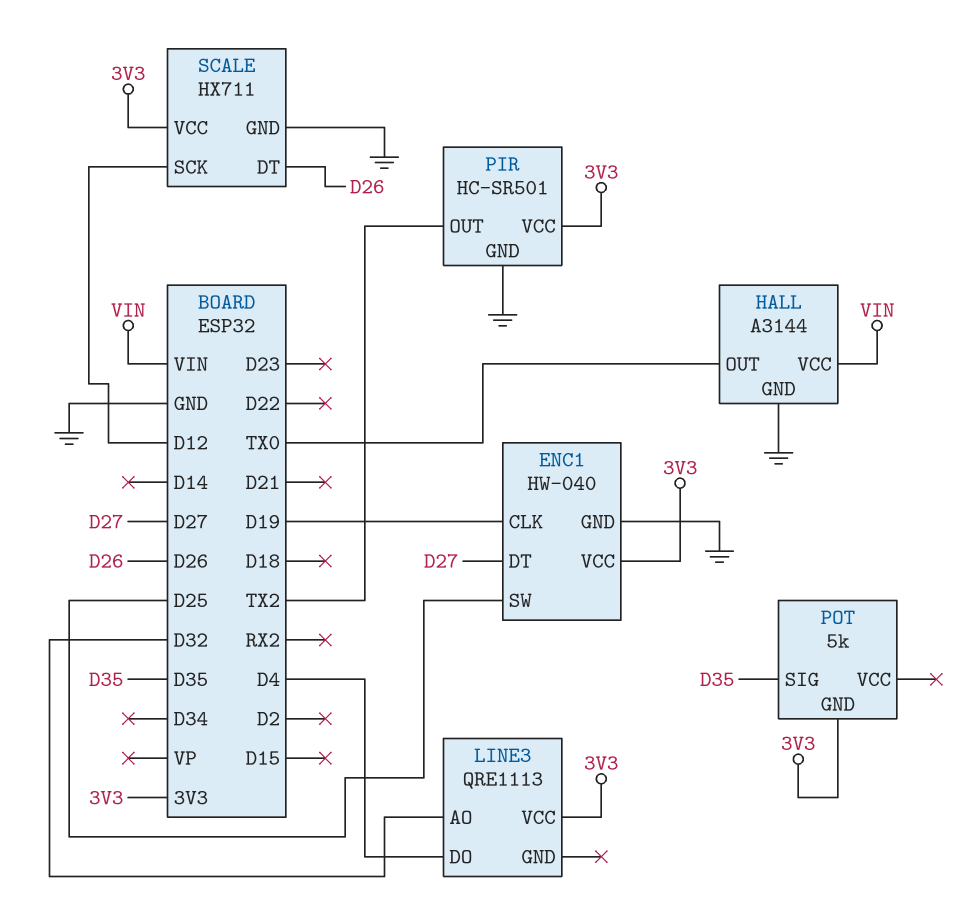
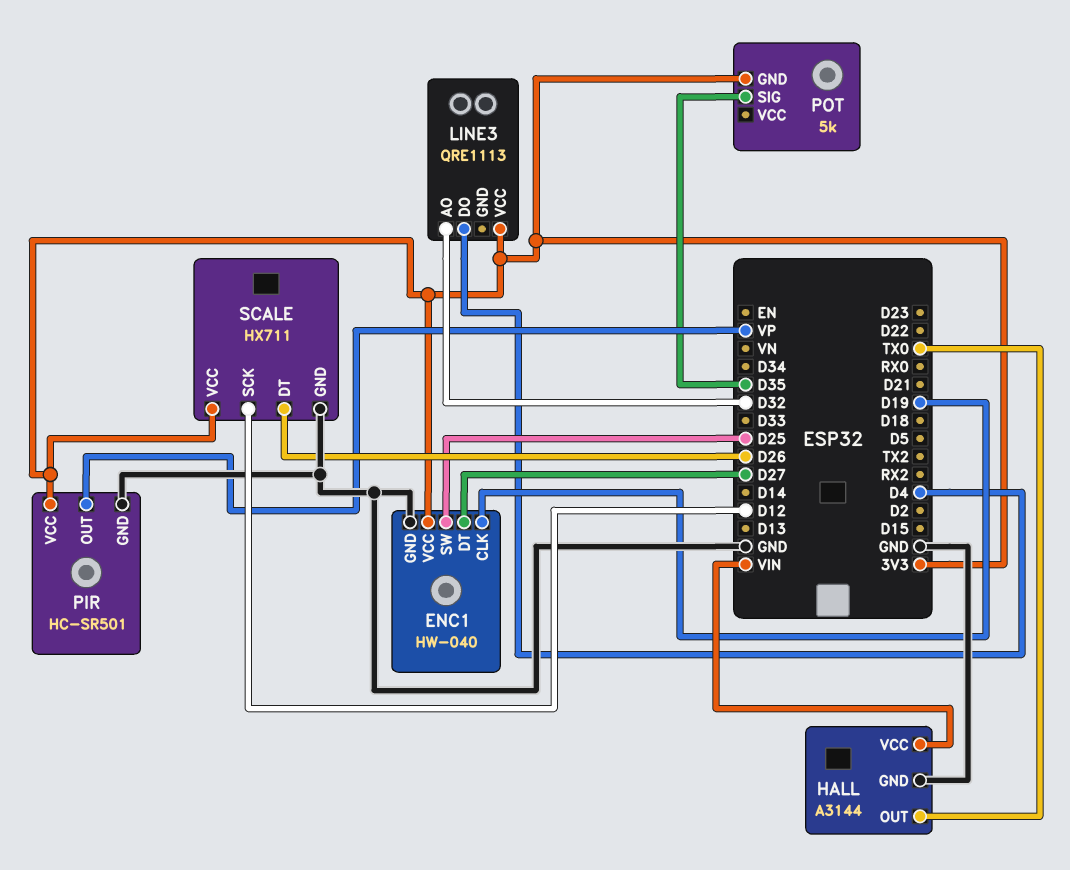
PIR pin OUT: TX2 -> VP

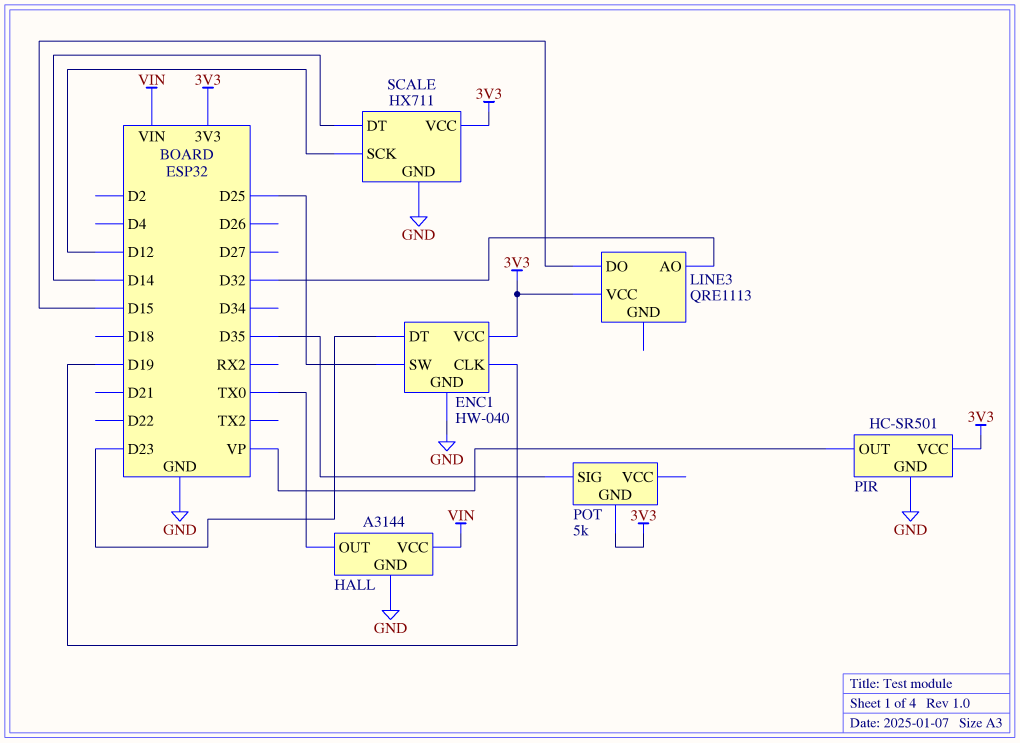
ENC1 pin DT: D27 -> D23
LINE3 pin DO: D4 -> D15
SCALE pin DT: D26 -> D14

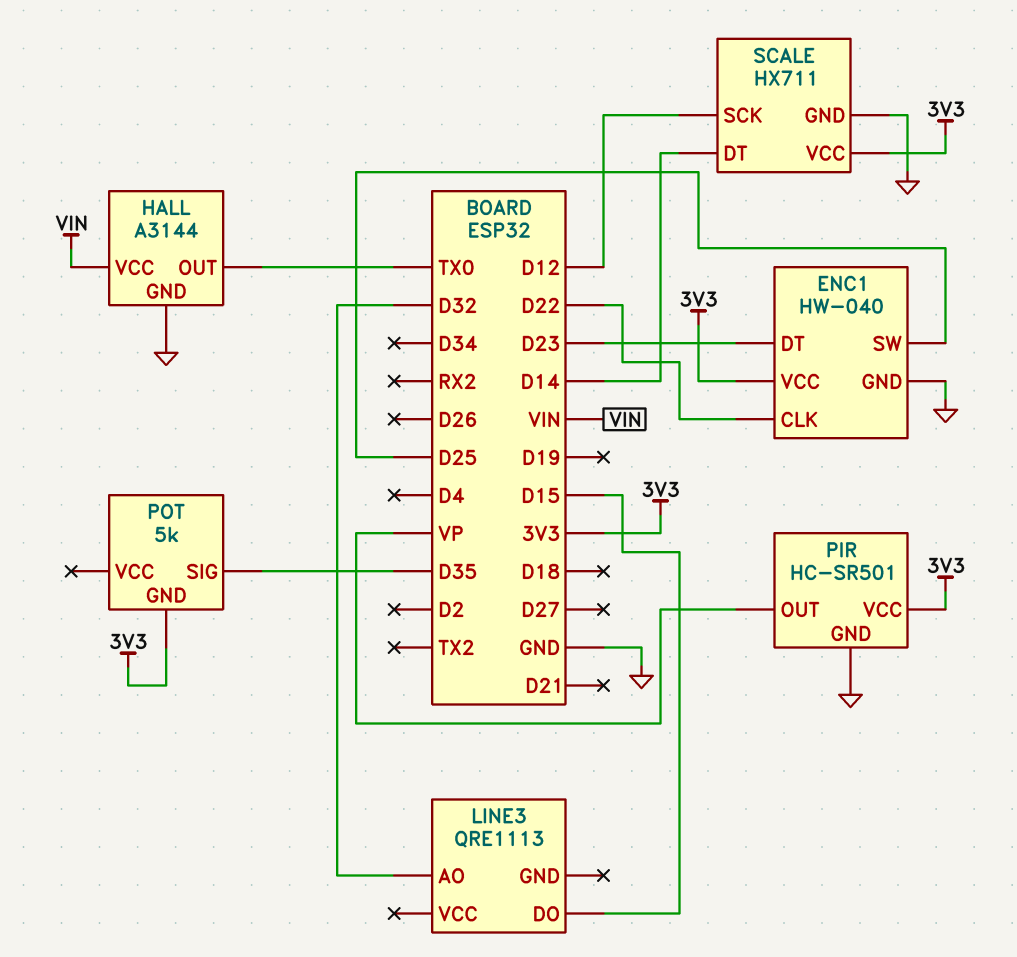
ENC1 pin CLK: D19 -> D22
LINE3 pin VCC: 3V3 -> none

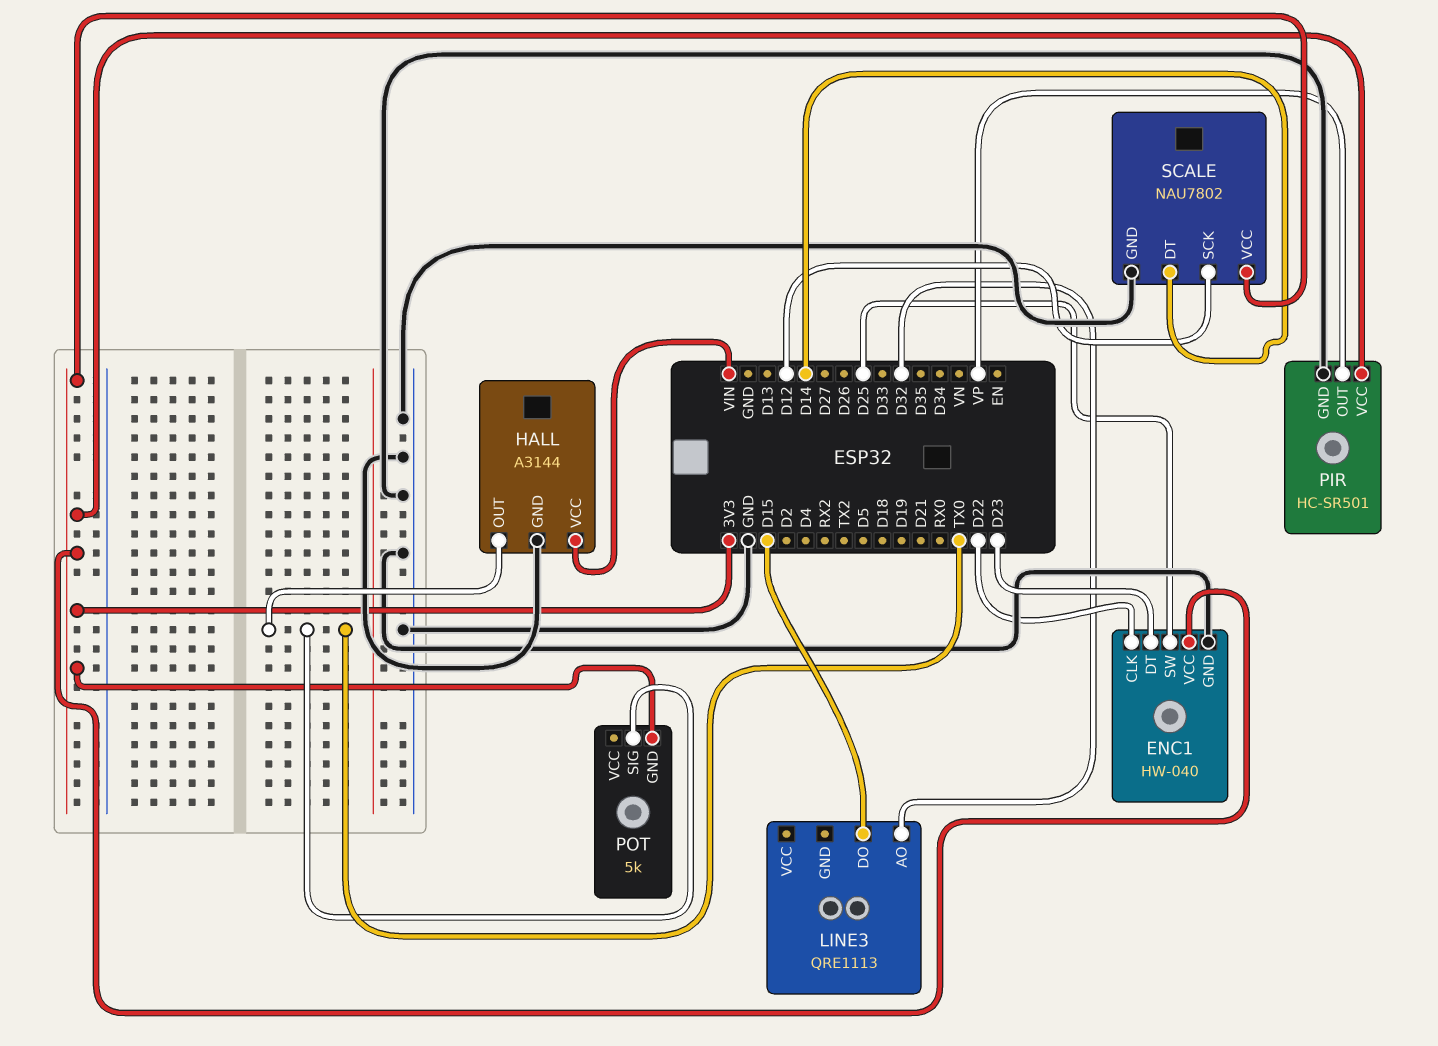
POT pin SIG: D35 -> TX0
SCALE: HX711 -> NAU7802

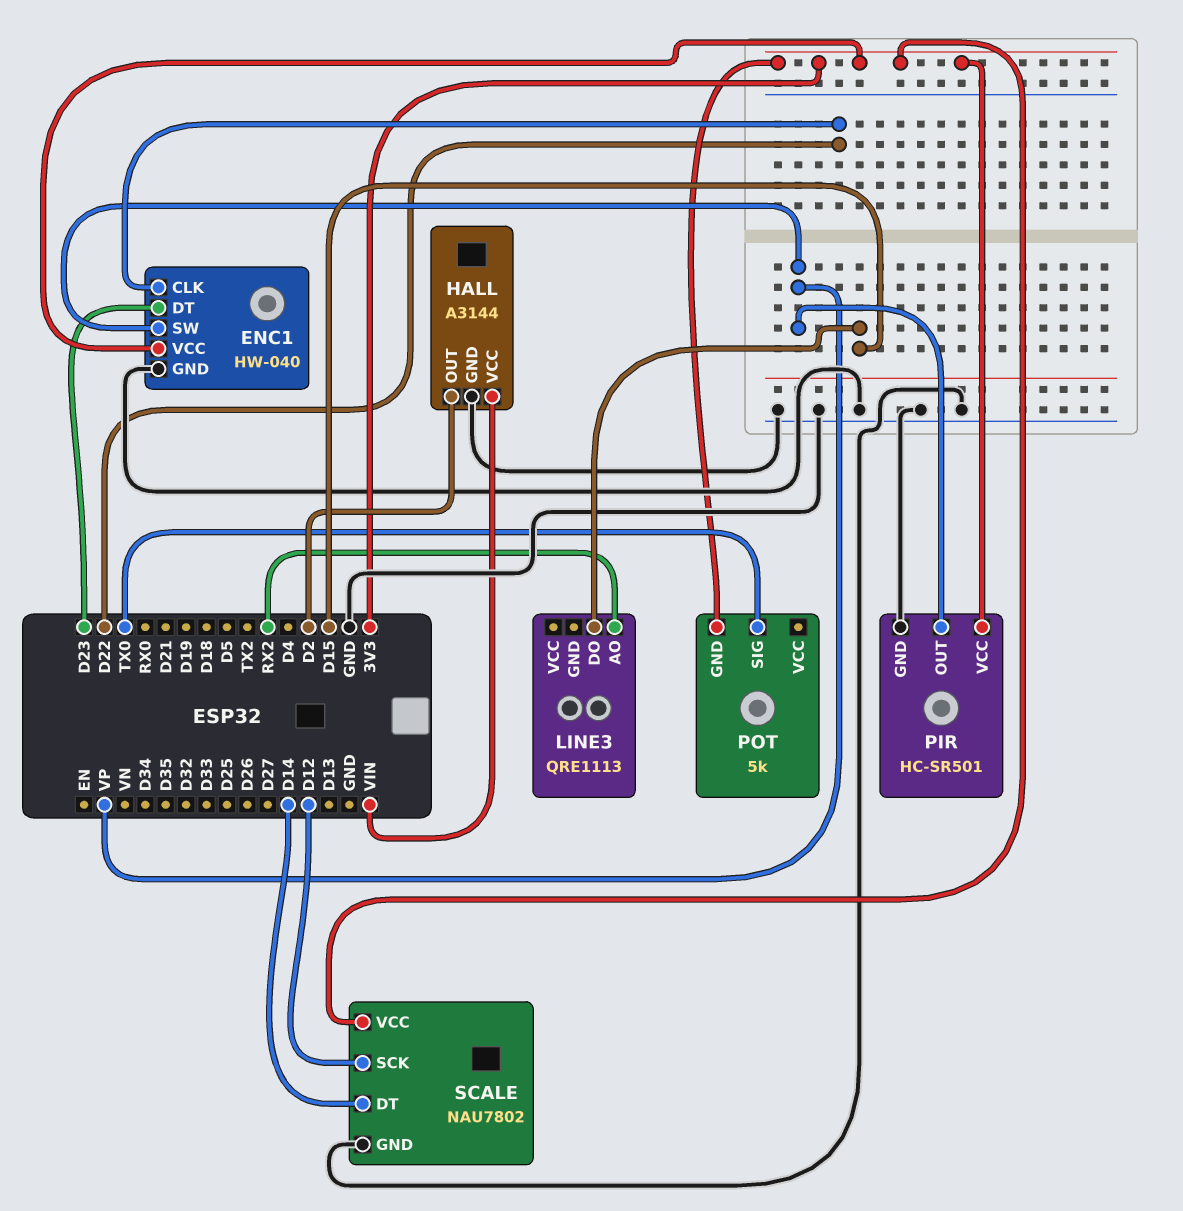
ENC1 pin SW: D25 -> VP
HALL pin OUT: TX0 -> D2
LINE3 pin AO: D32 -> RX2

